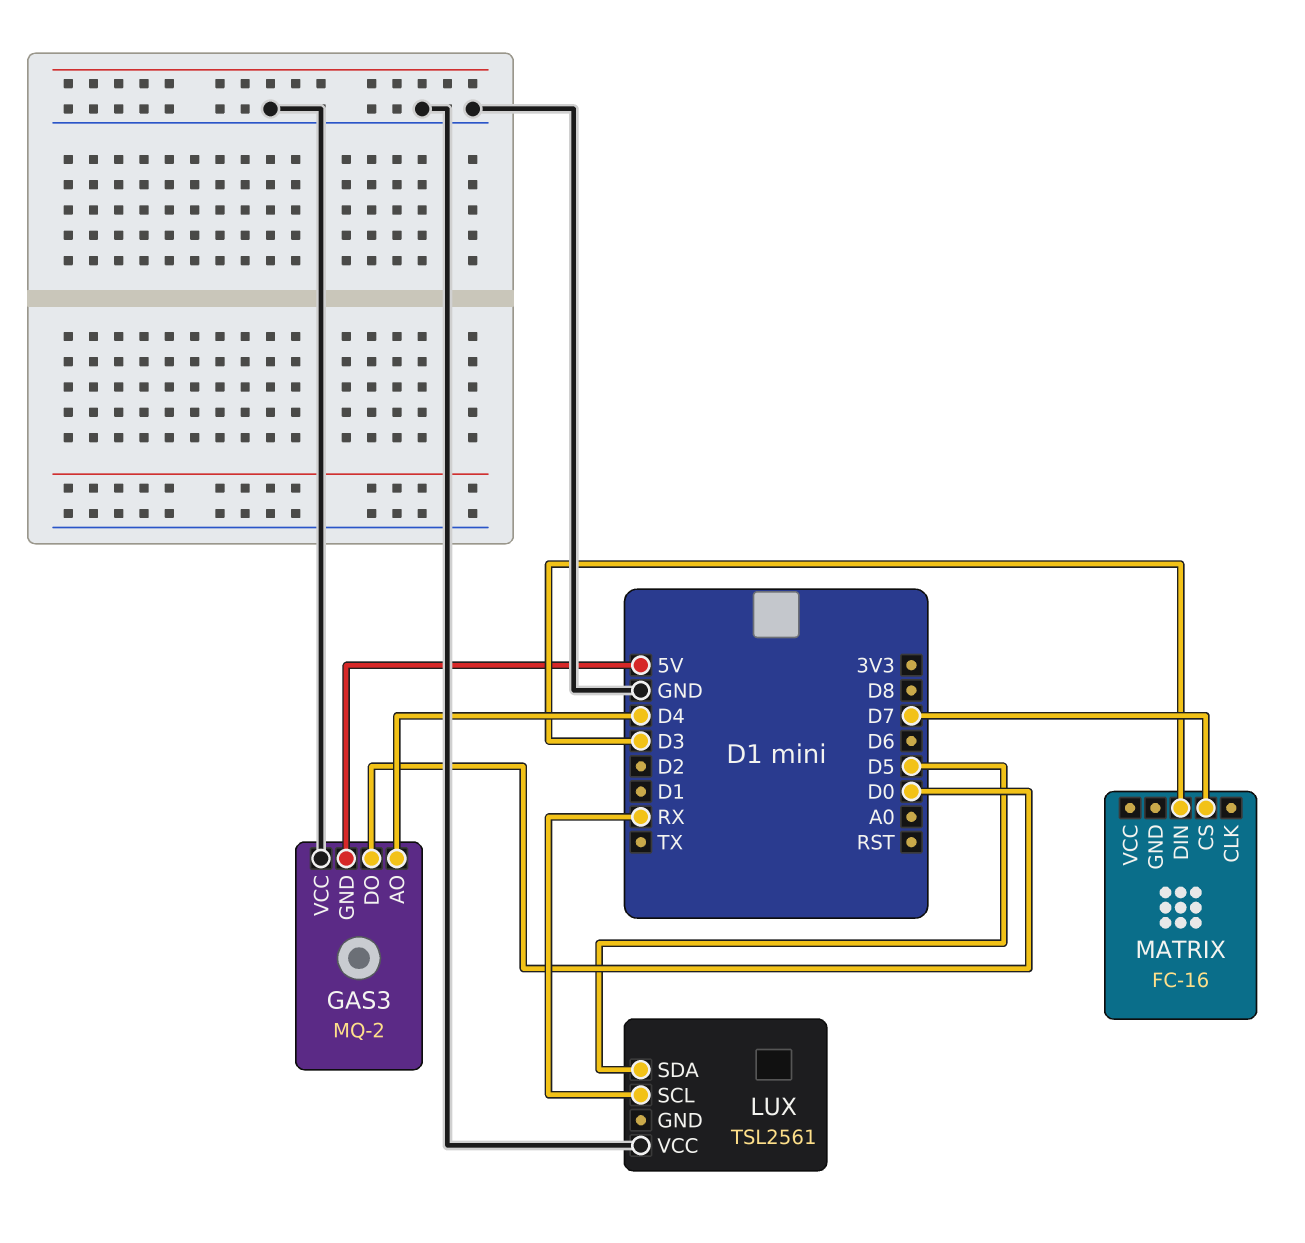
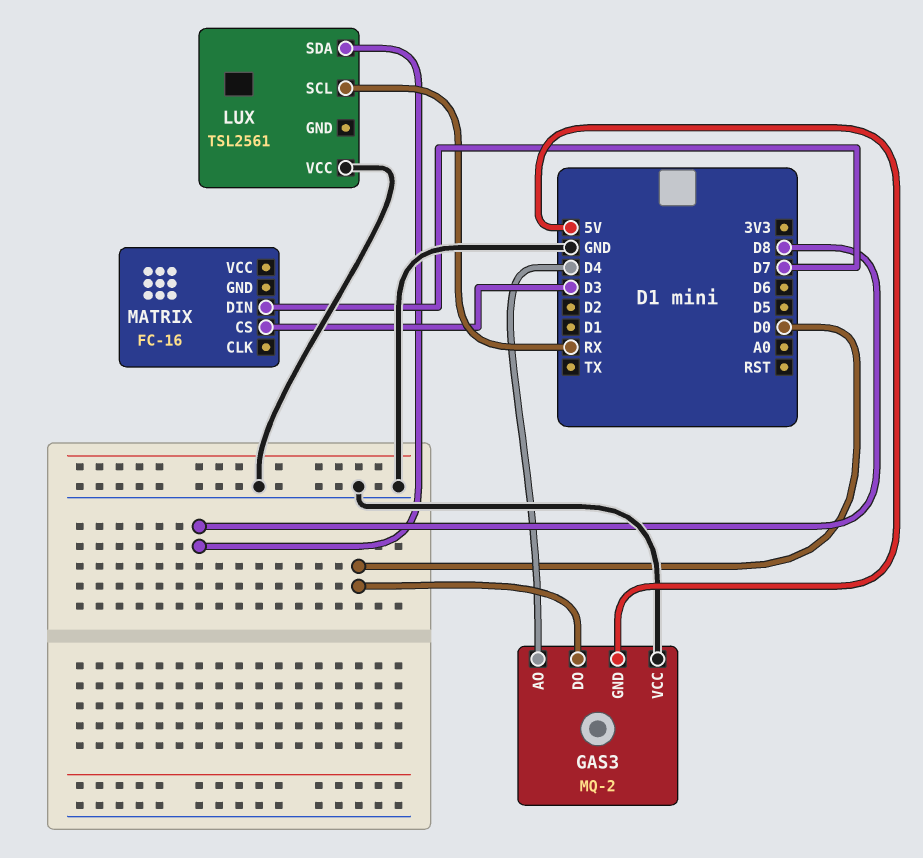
LUX pin SDA: D5 -> D8
MATRIX pin CS: D7 -> D3
MATRIX pin DIN: D3 -> D7

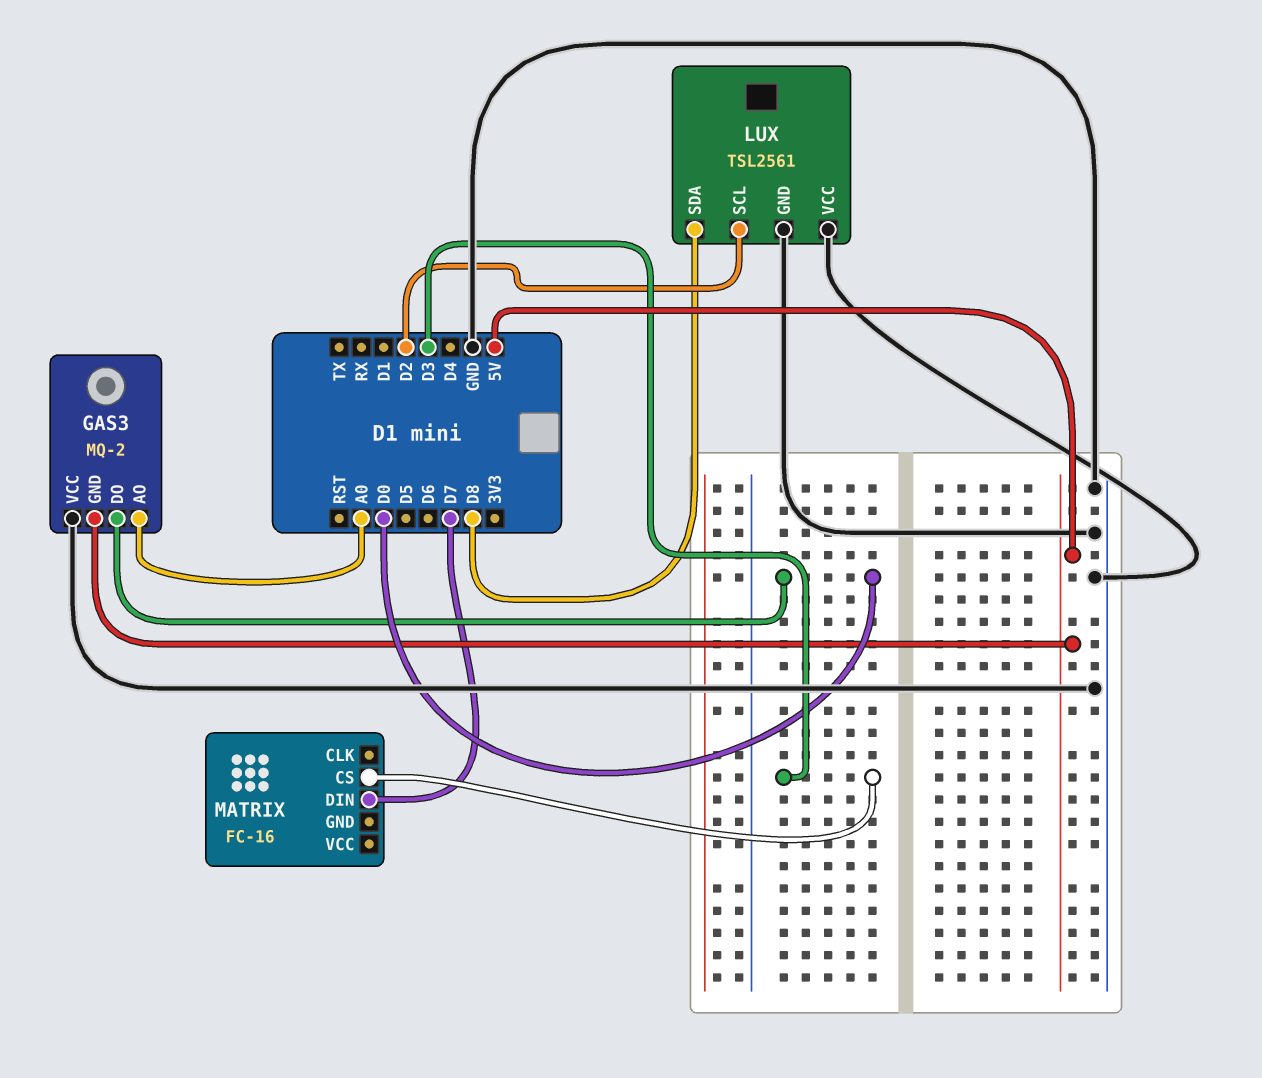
GAS3 pin AO: D4 -> A0
LUX pin GND: none -> GND
LUX pin SCL: RX -> D2

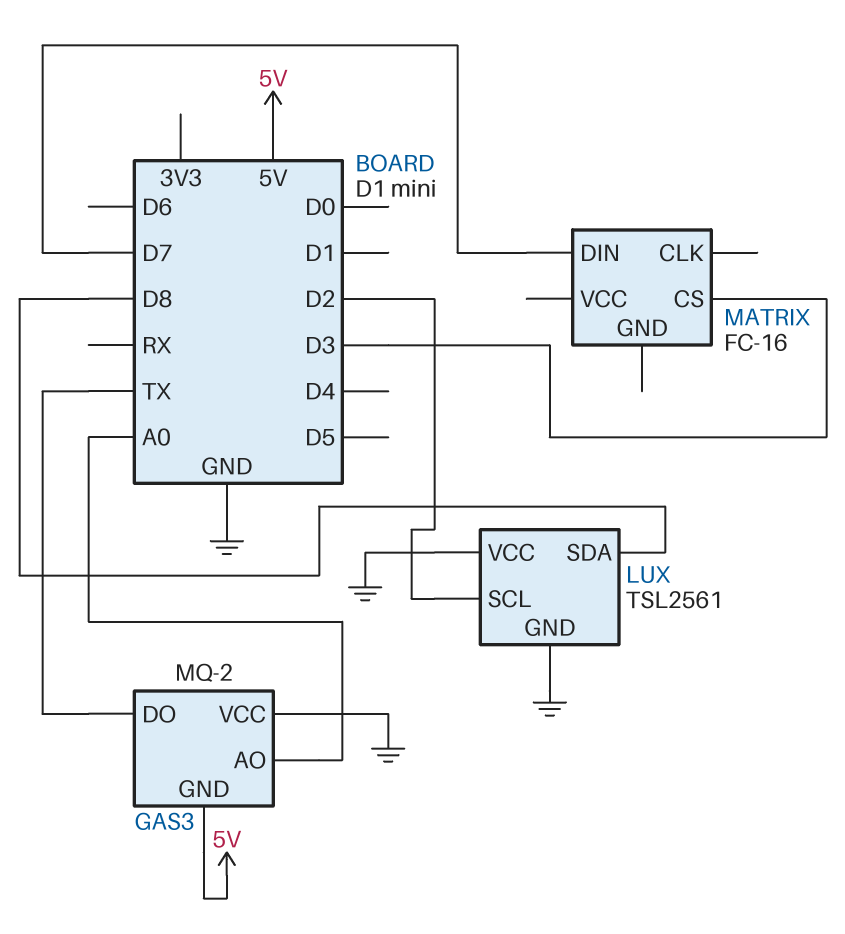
GAS3 pin DO: D0 -> TX

